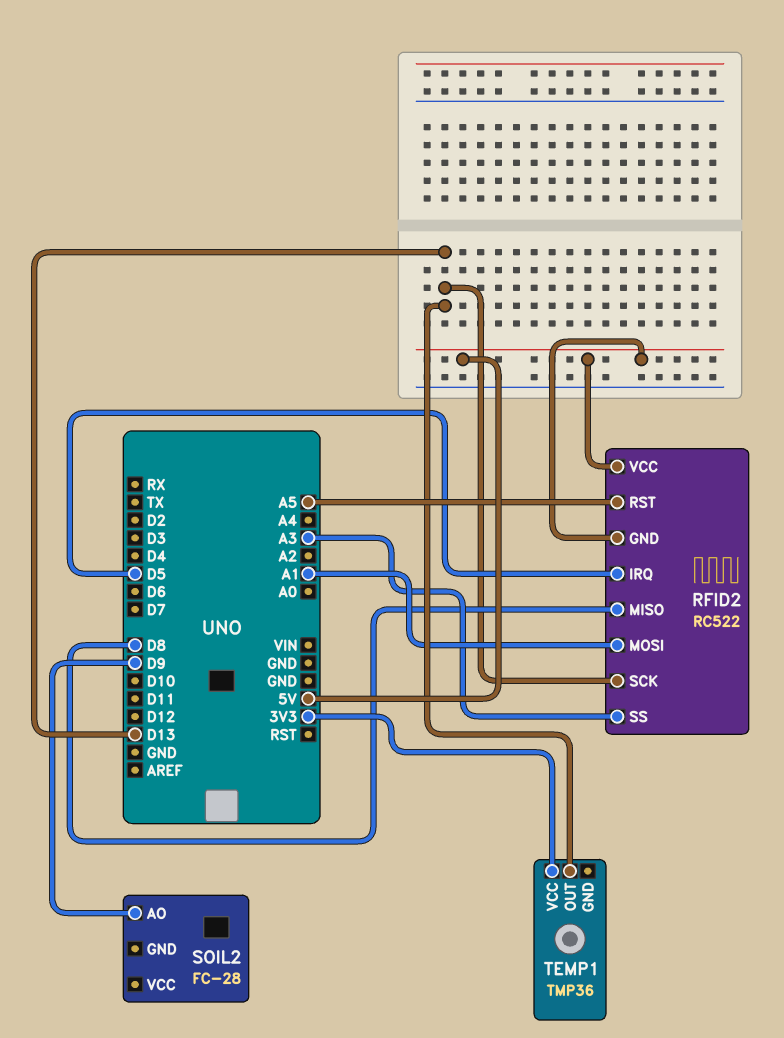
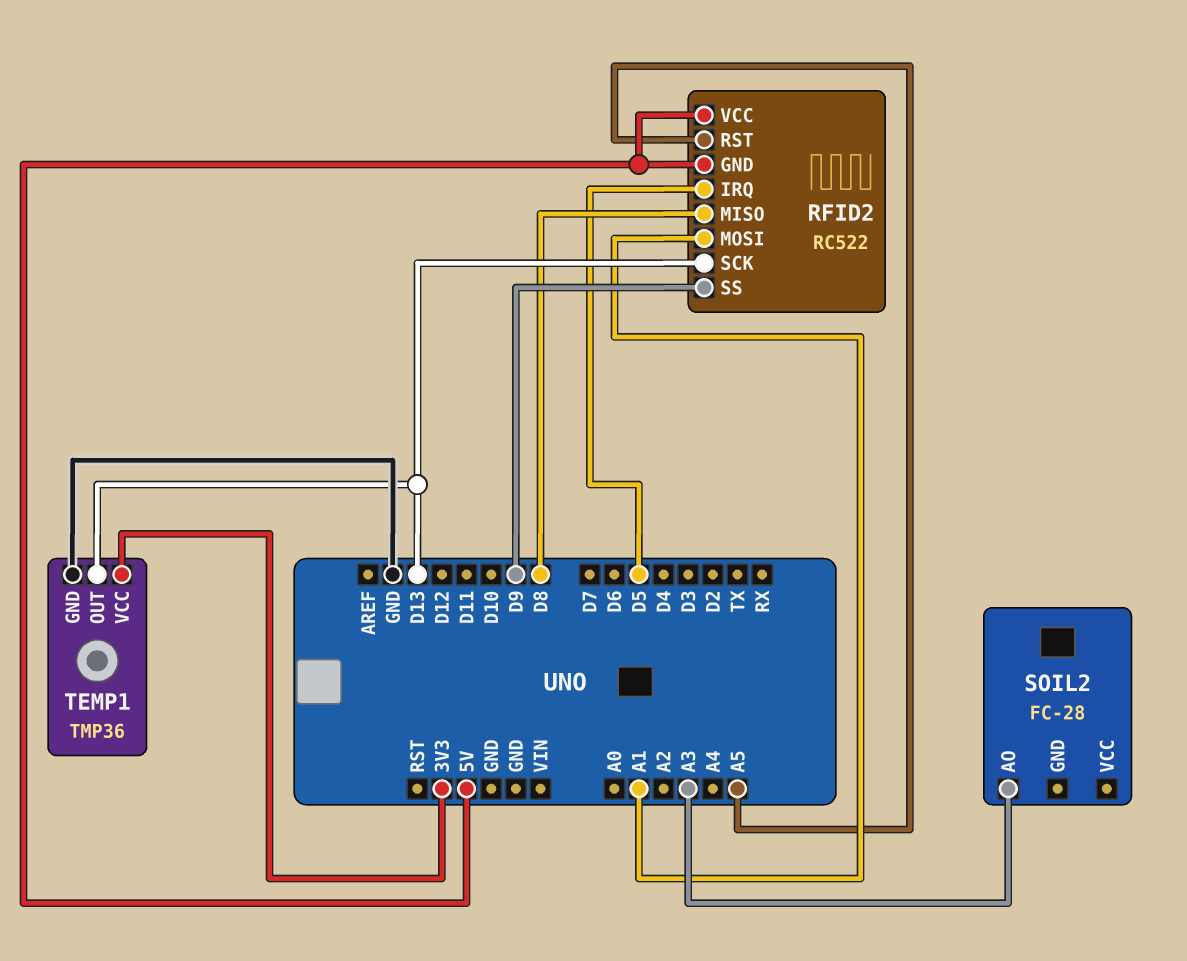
RFID2 pin SS: A3 -> D9
SOIL2 pin AO: D9 -> A3
TEMP1 pin GND: none -> GND

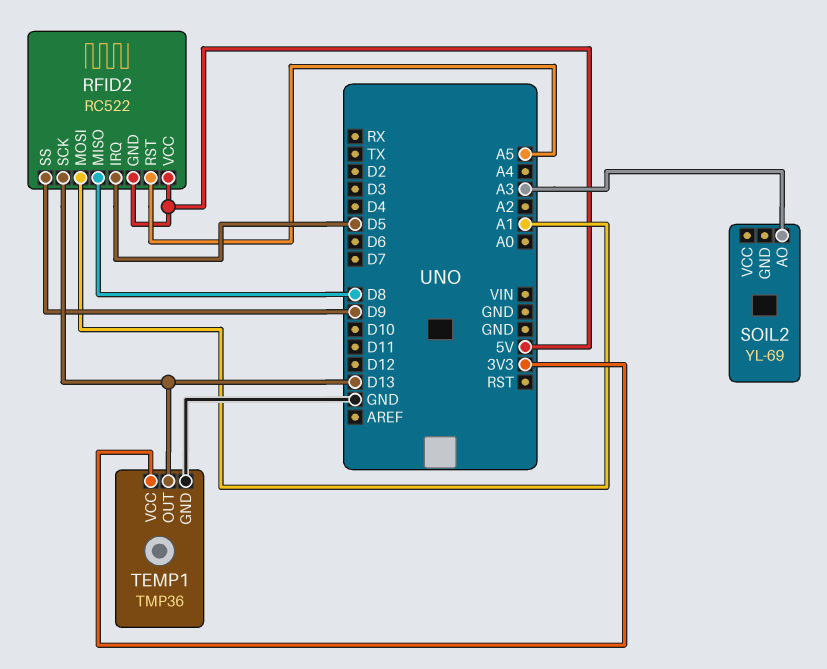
SOIL2: FC-28 -> YL-69

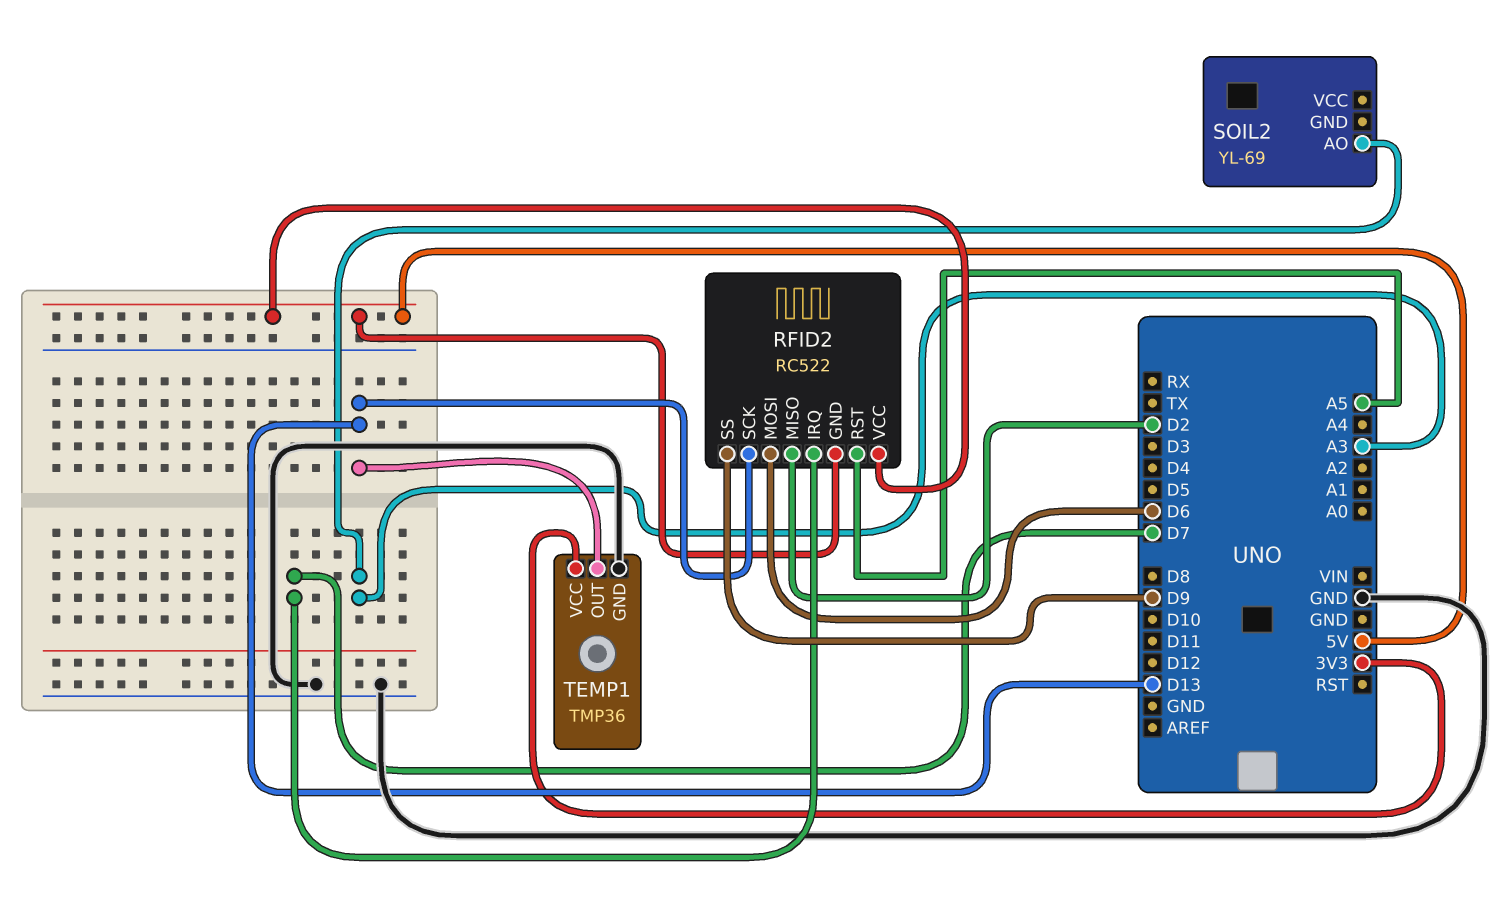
RFID2 pin IRQ: D5 -> D7
RFID2 pin MISO: D8 -> D2
RFID2 pin MOSI: A1 -> D6

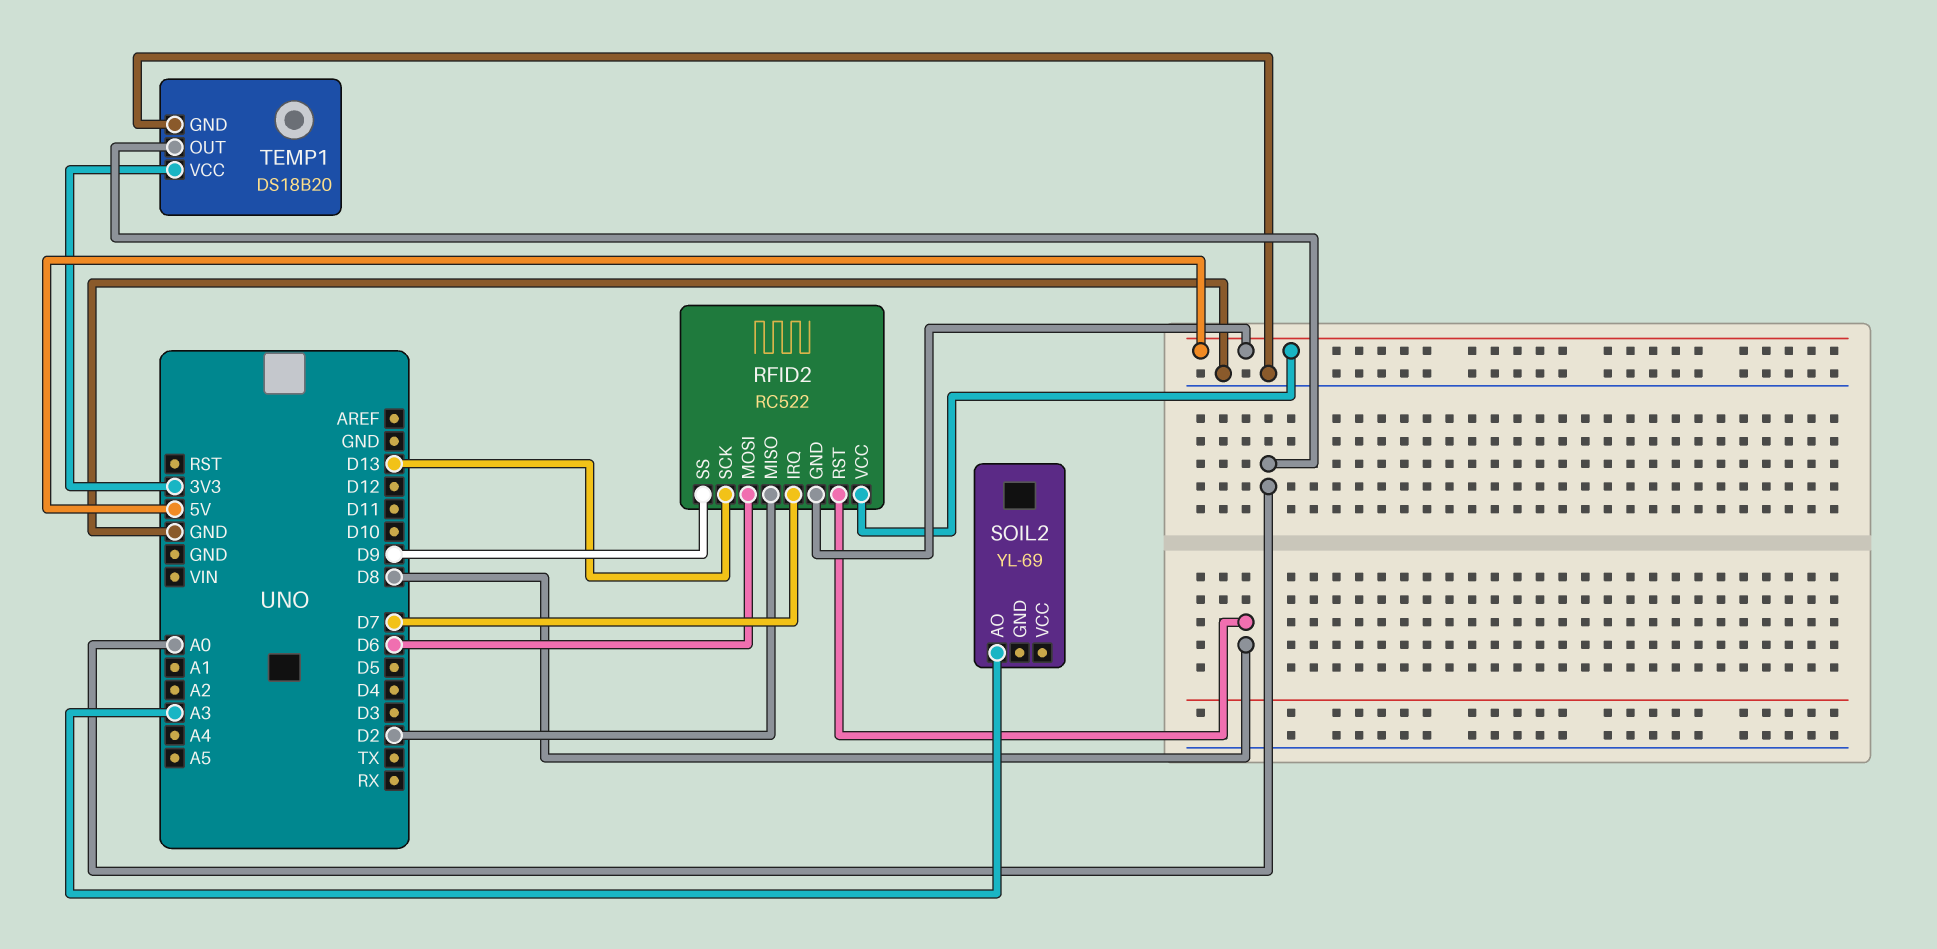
RFID2 pin RST: A5 -> D8
TEMP1: TMP36 -> DS18B20
TEMP1 pin OUT: D13 -> A0

